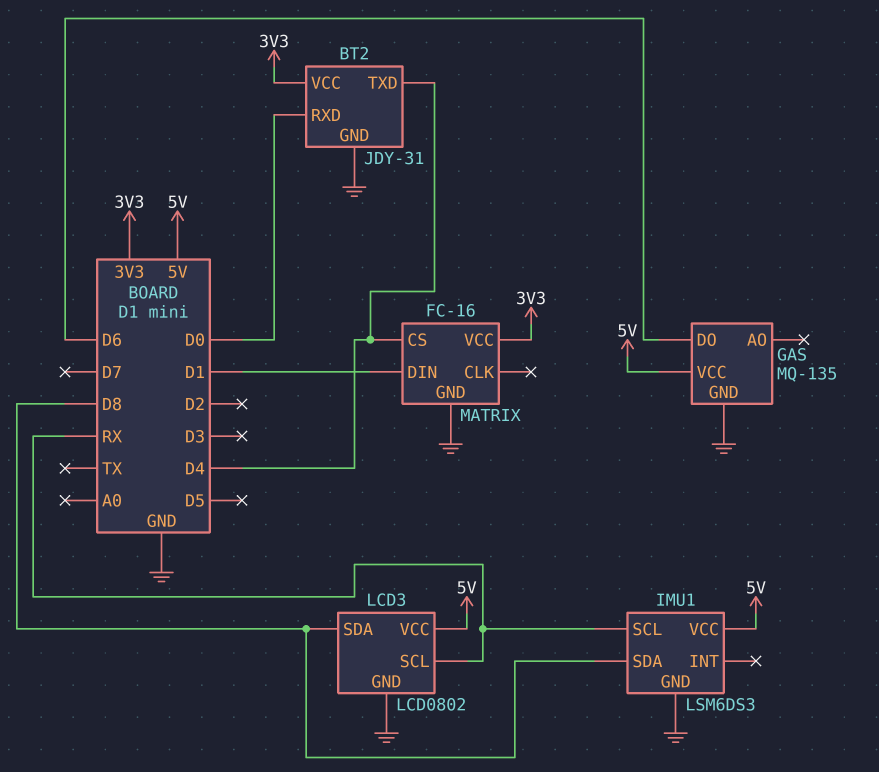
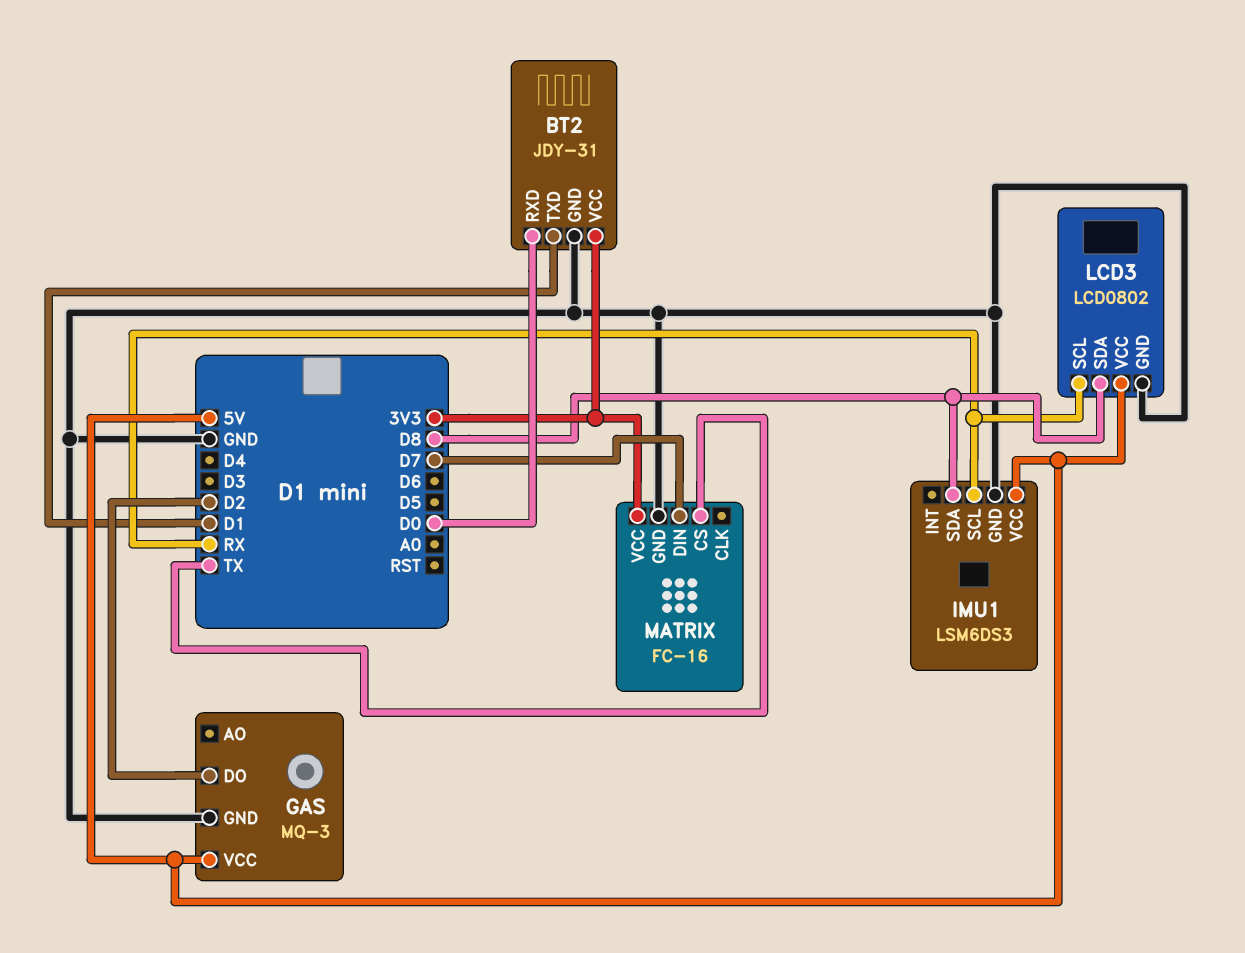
BT2 pin TXD: D4 -> D1
GAS: MQ-135 -> MQ-3
GAS pin DO: D6 -> D2
MATRIX pin CS: D4 -> TX
MATRIX pin DIN: D1 -> D7

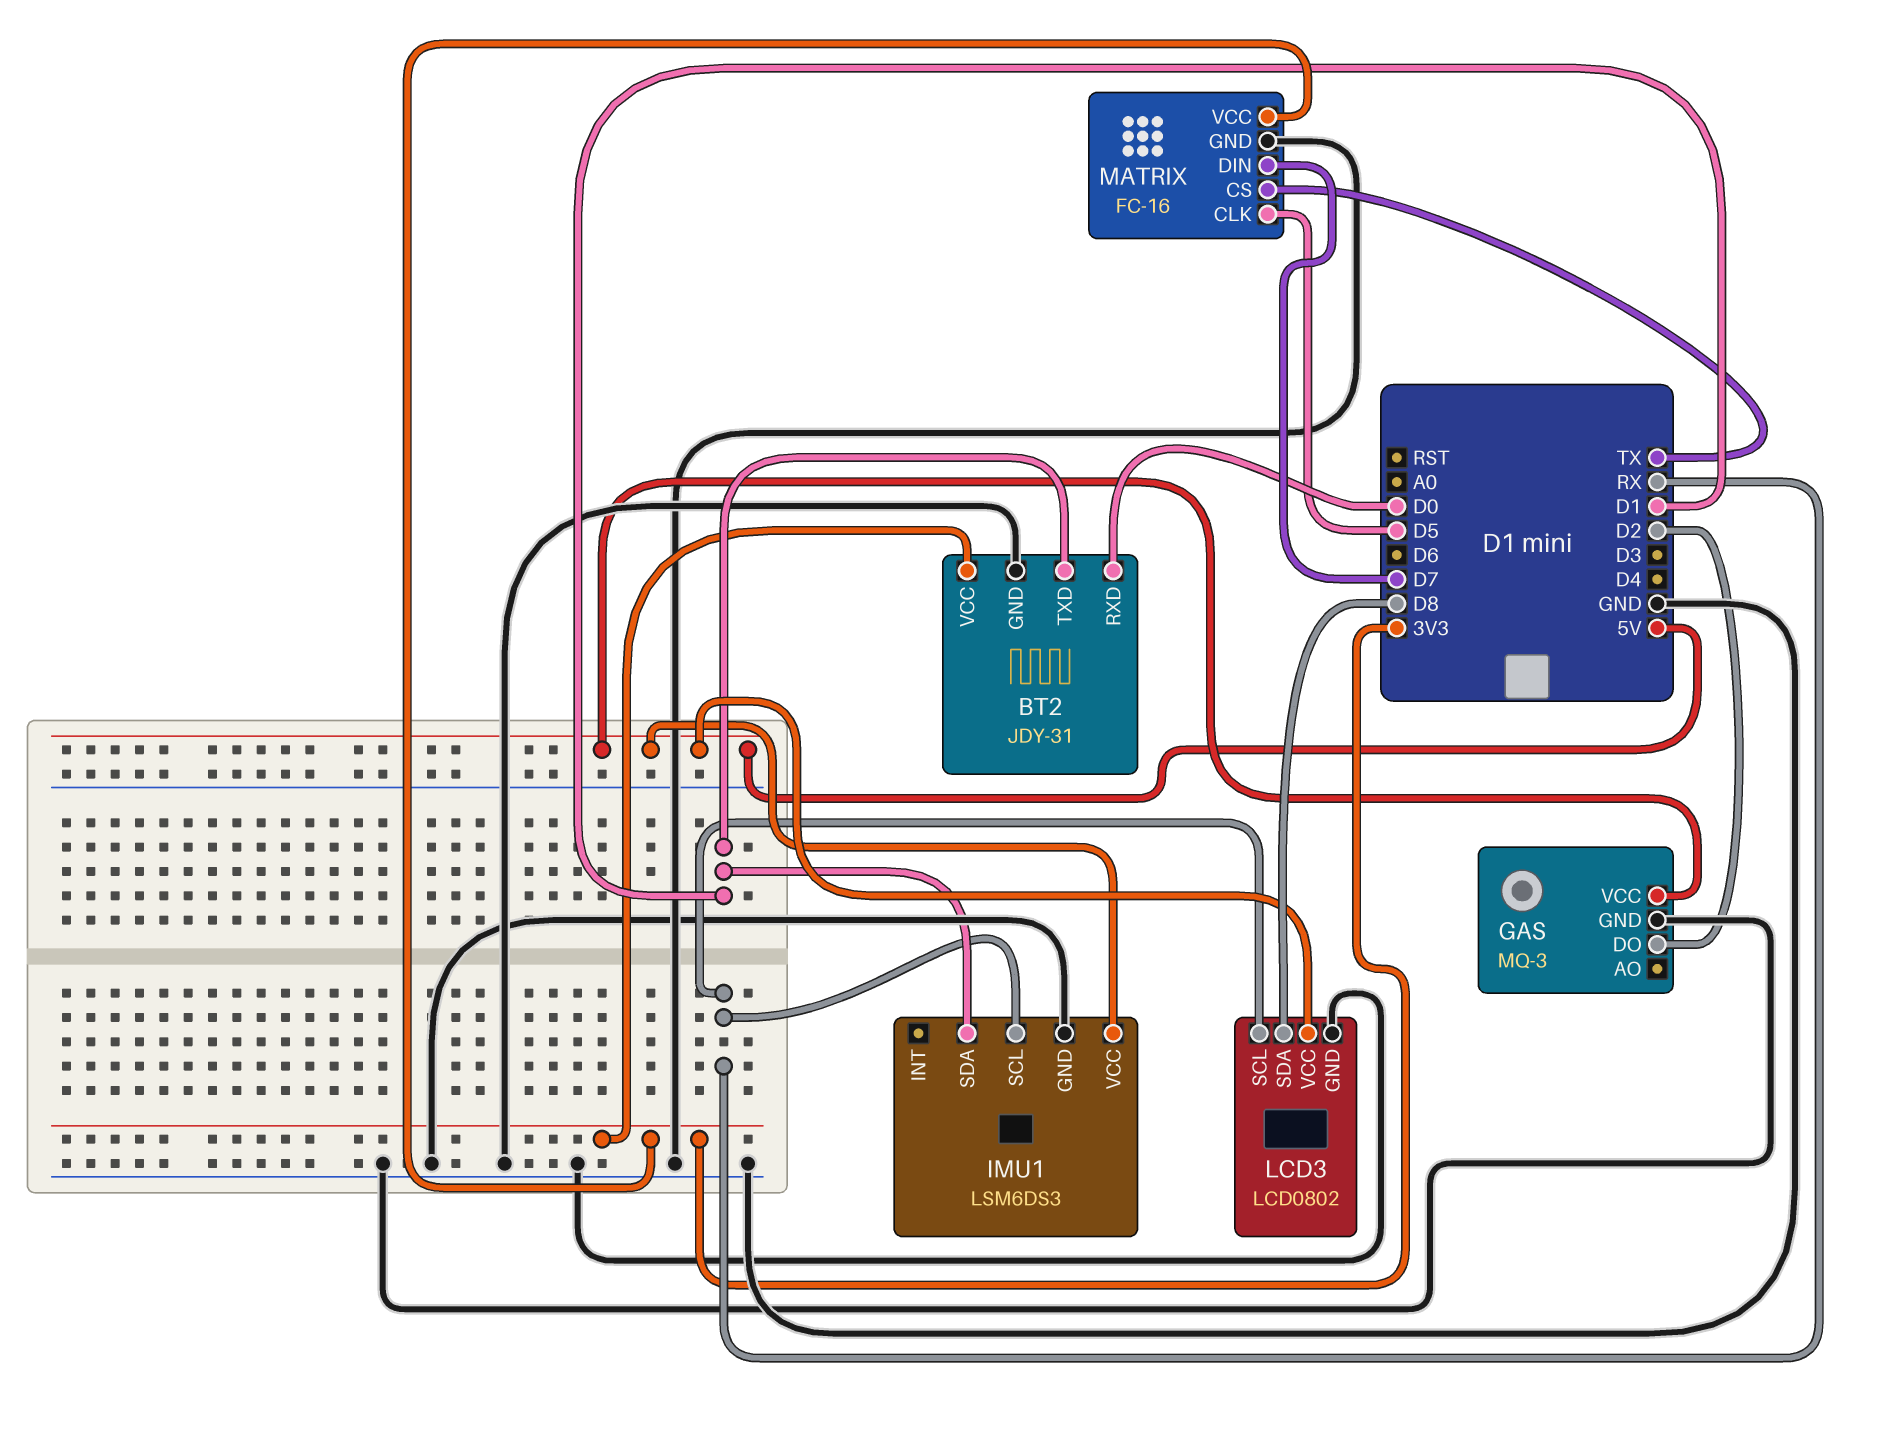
IMU1 pin SDA: D8 -> D1
MATRIX pin CLK: none -> D5

